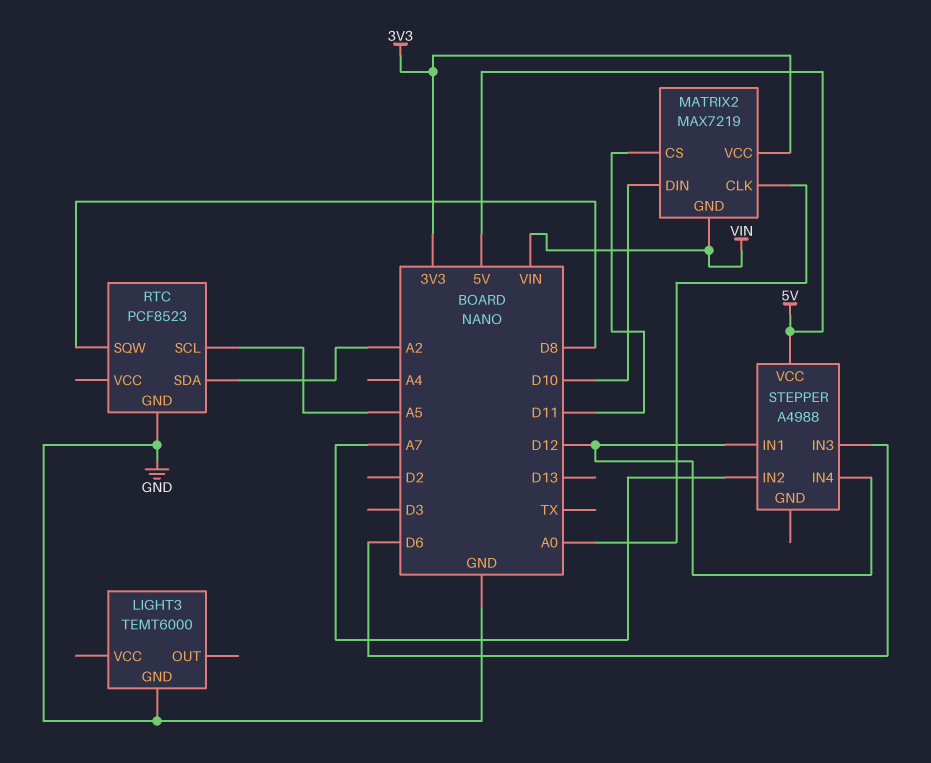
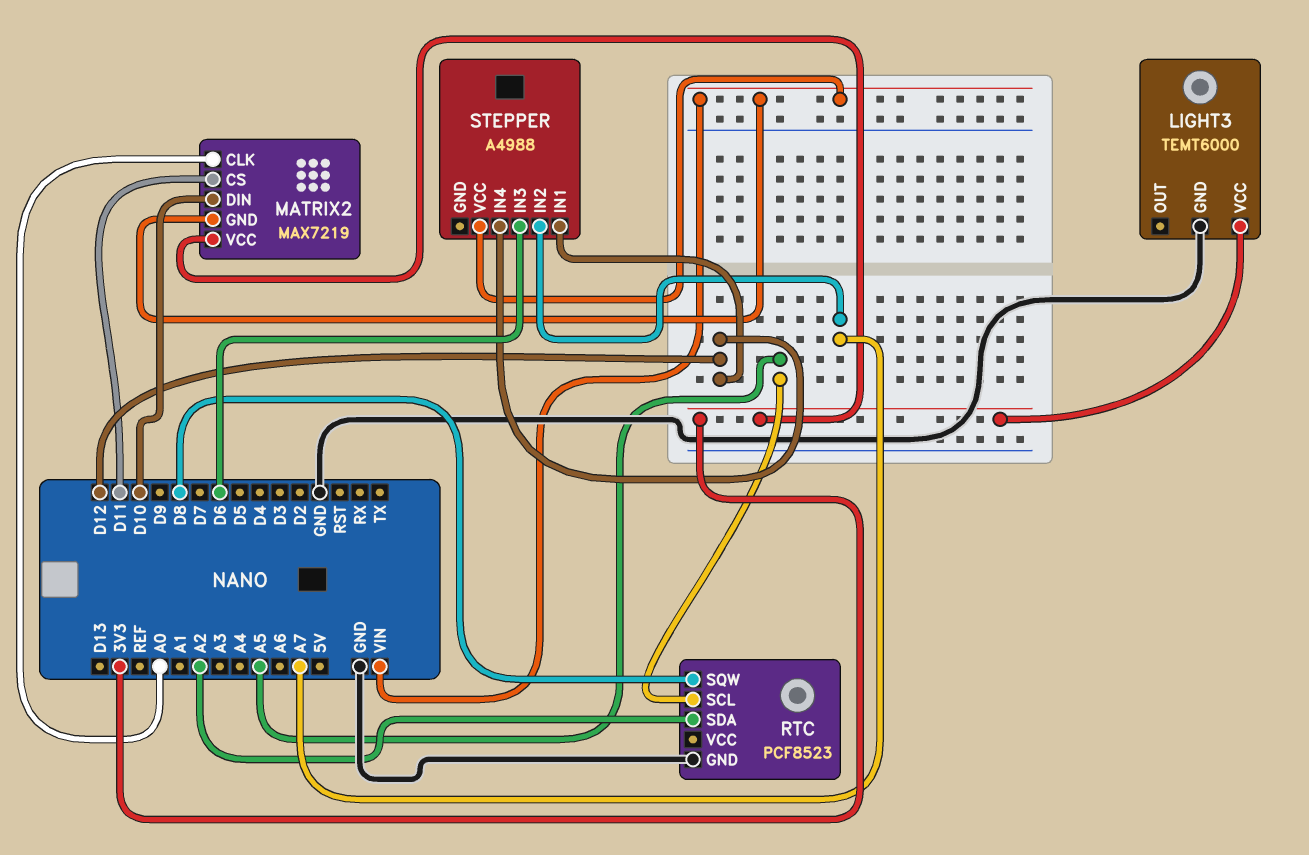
LIGHT3 pin VCC: none -> 3V3
STEPPER pin VCC: 5V -> VIN

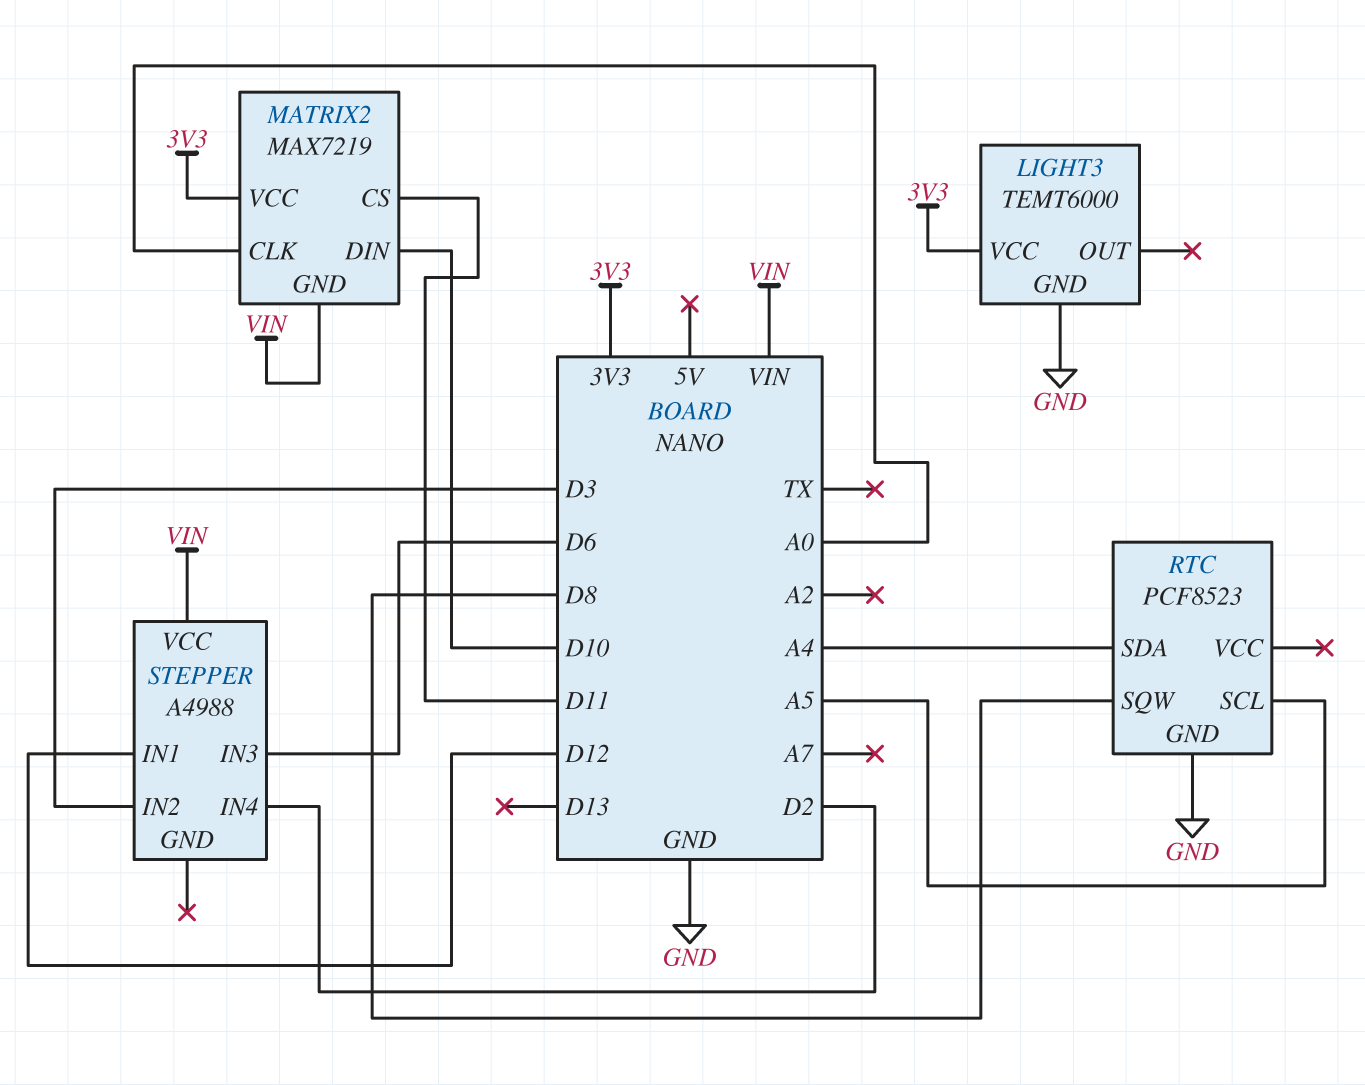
RTC pin SDA: A2 -> A4
STEPPER pin IN2: A7 -> D3
STEPPER pin IN4: D12 -> D2

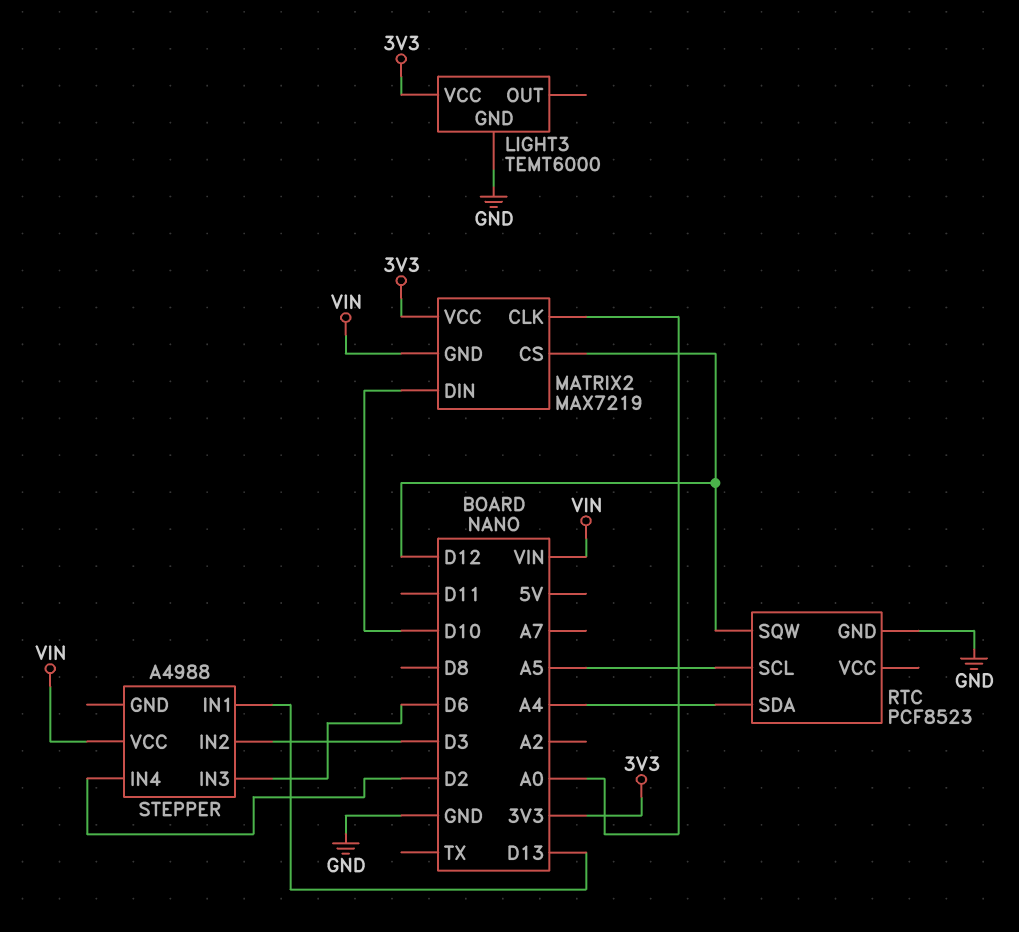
MATRIX2 pin CS: D11 -> D12
RTC pin SQW: D8 -> D12
STEPPER pin IN1: D12 -> D13

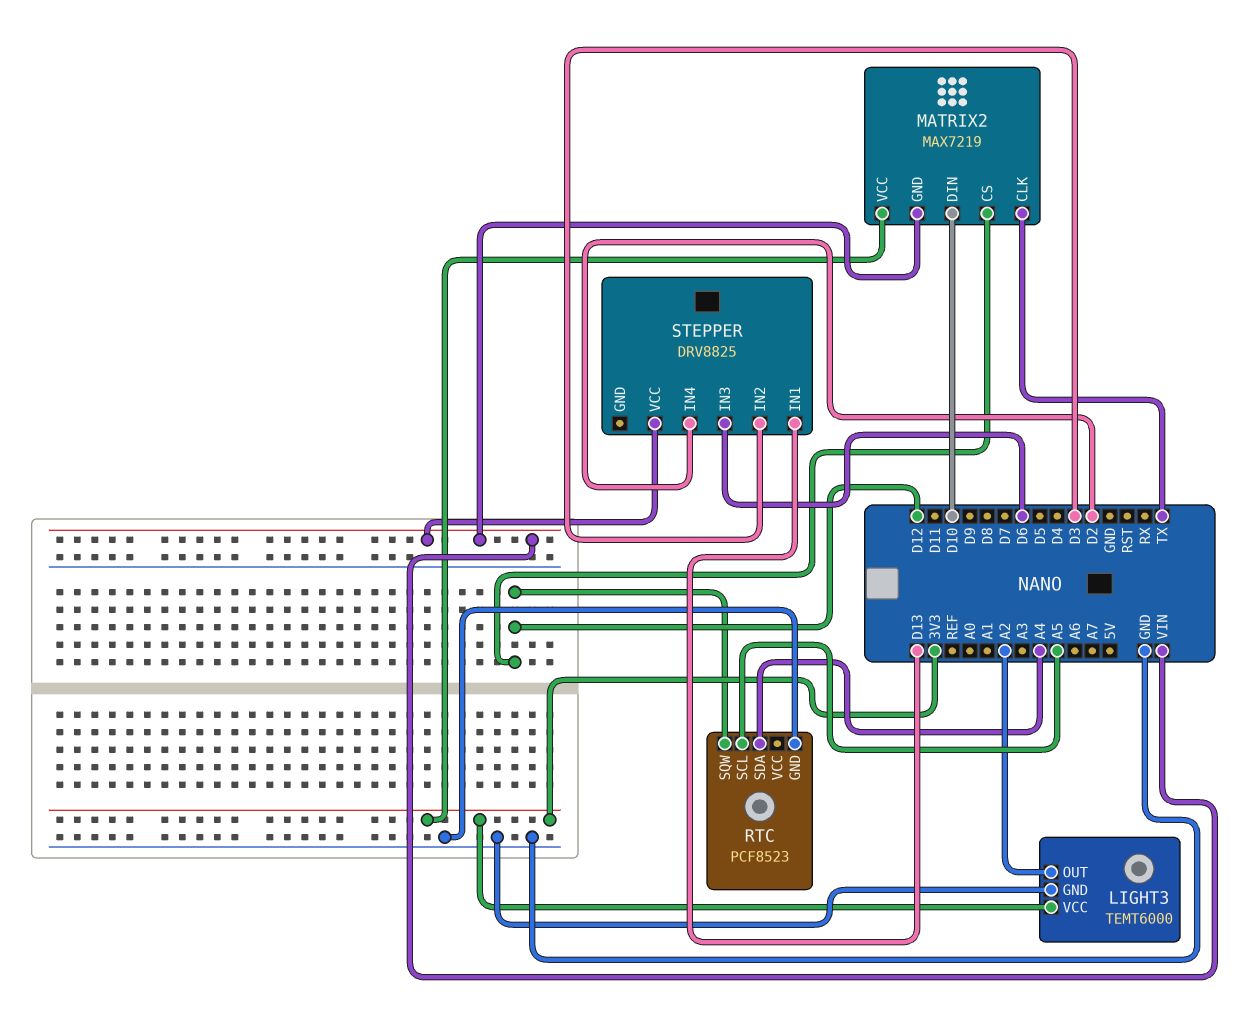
LIGHT3 pin OUT: none -> A2
MATRIX2 pin CLK: A0 -> TX
STEPPER: A4988 -> DRV8825

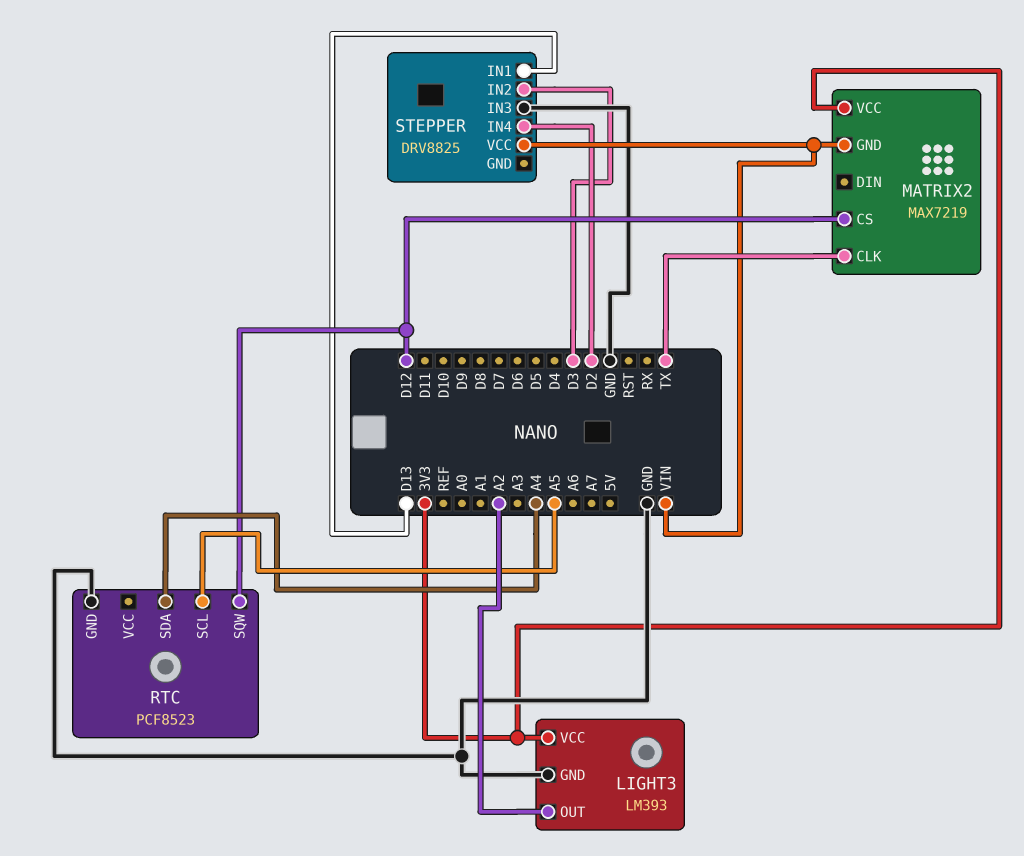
LIGHT3: TEMT6000 -> LM393
MATRIX2 pin DIN: D10 -> none
STEPPER pin IN3: D6 -> GND

